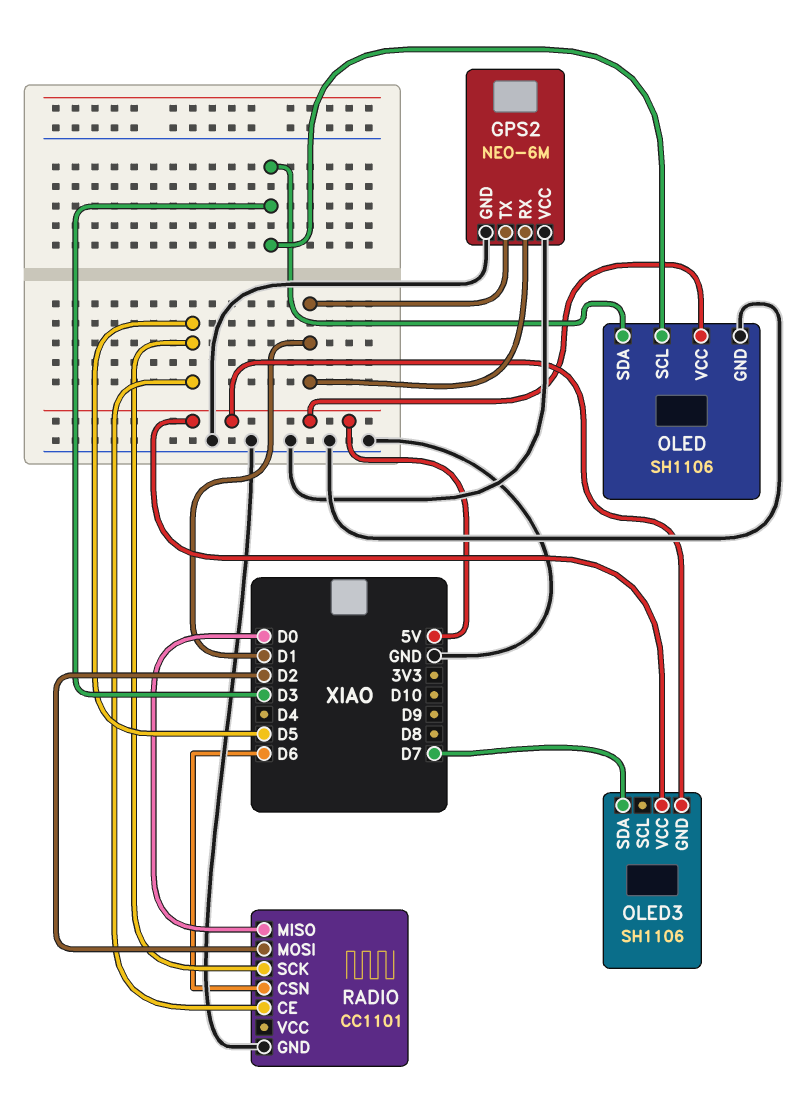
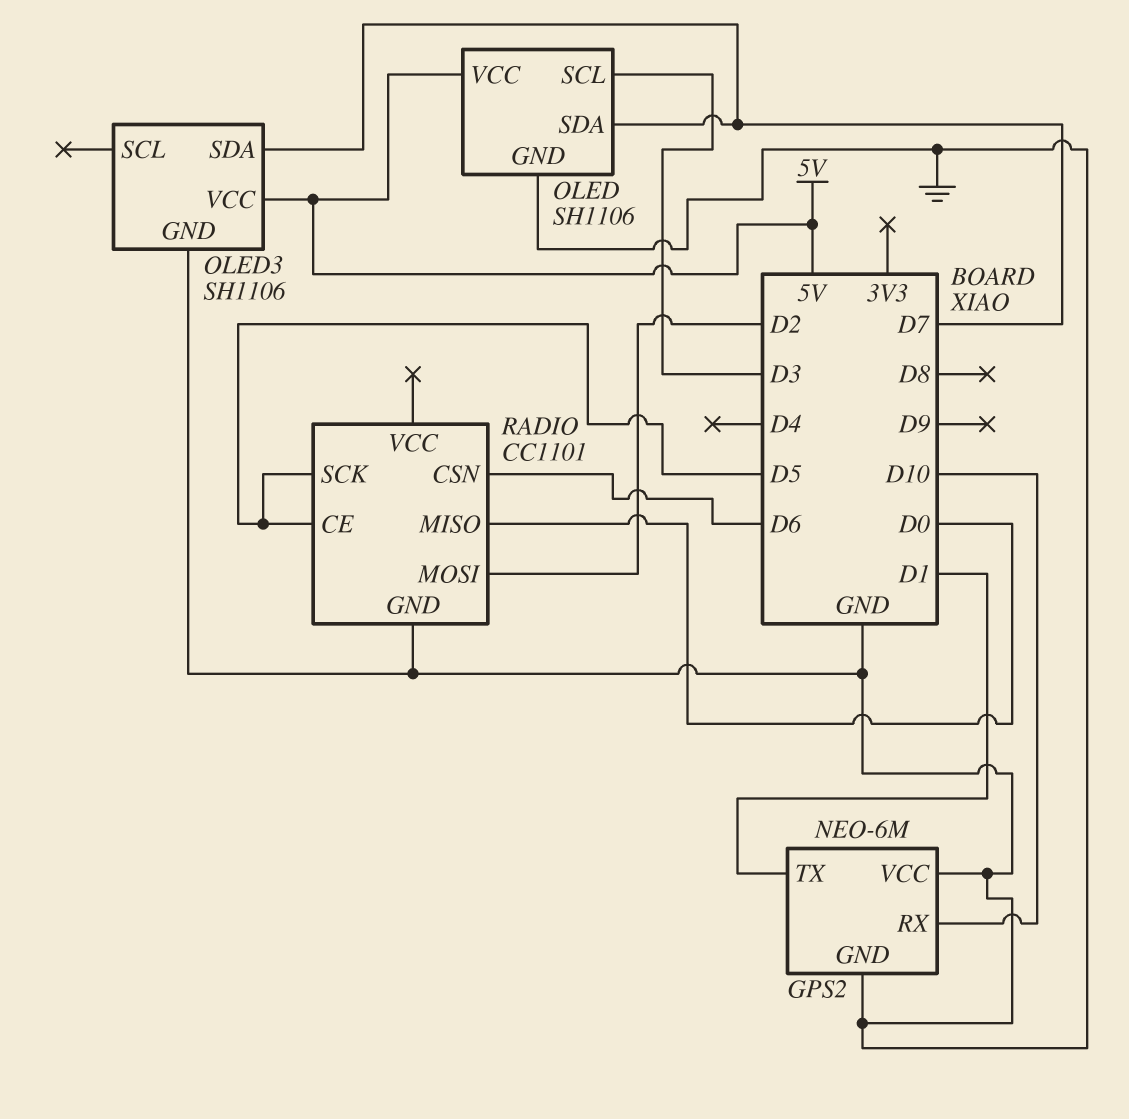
GPS2 pin RX: D1 -> D10
OLED pin SDA: D3 -> D7
OLED3 pin GND: 5V -> GND

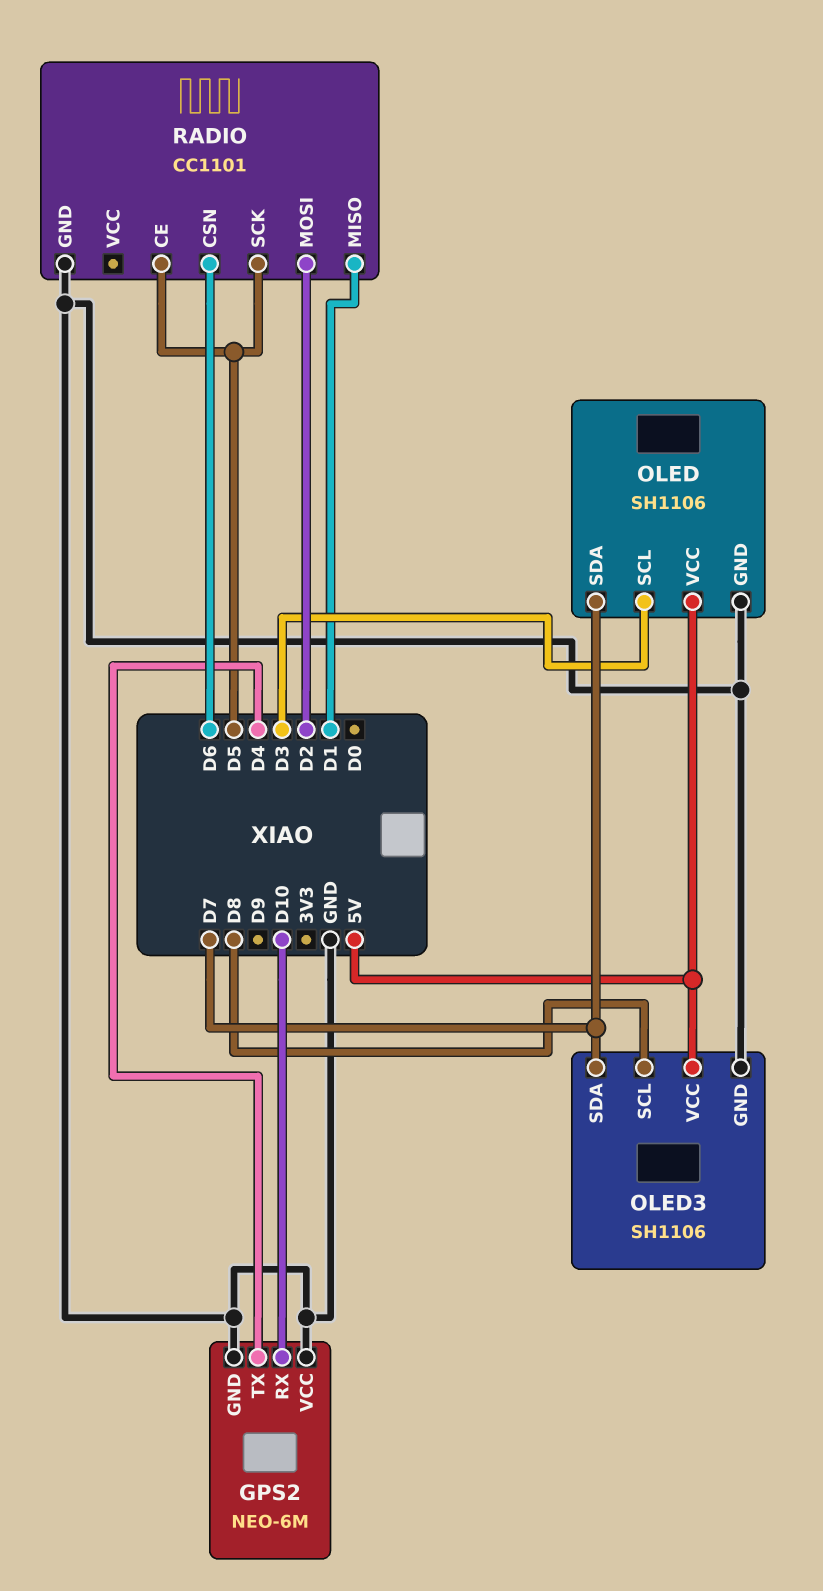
GPS2 pin TX: D1 -> D4
OLED3 pin SCL: none -> D8
RADIO pin MISO: D0 -> D1

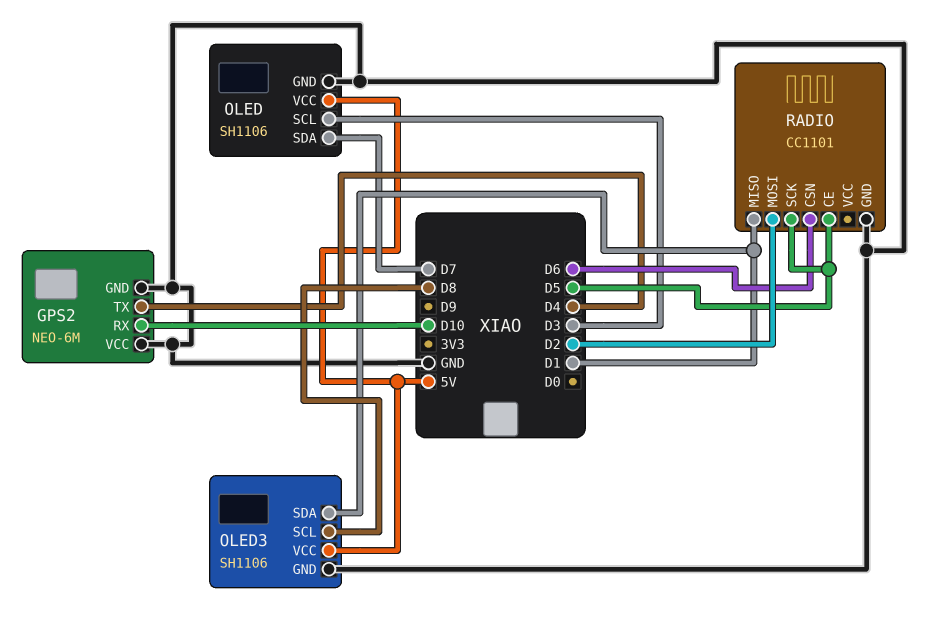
OLED3 pin SDA: D7 -> D1

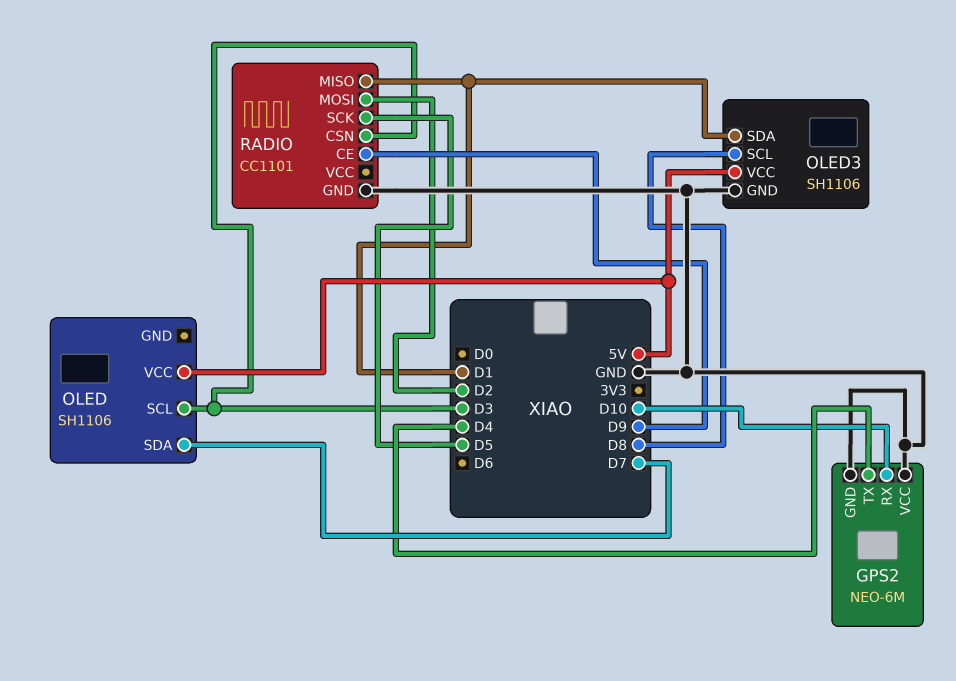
OLED pin GND: GND -> none
RADIO pin CE: D5 -> D9
RADIO pin CSN: D6 -> D3

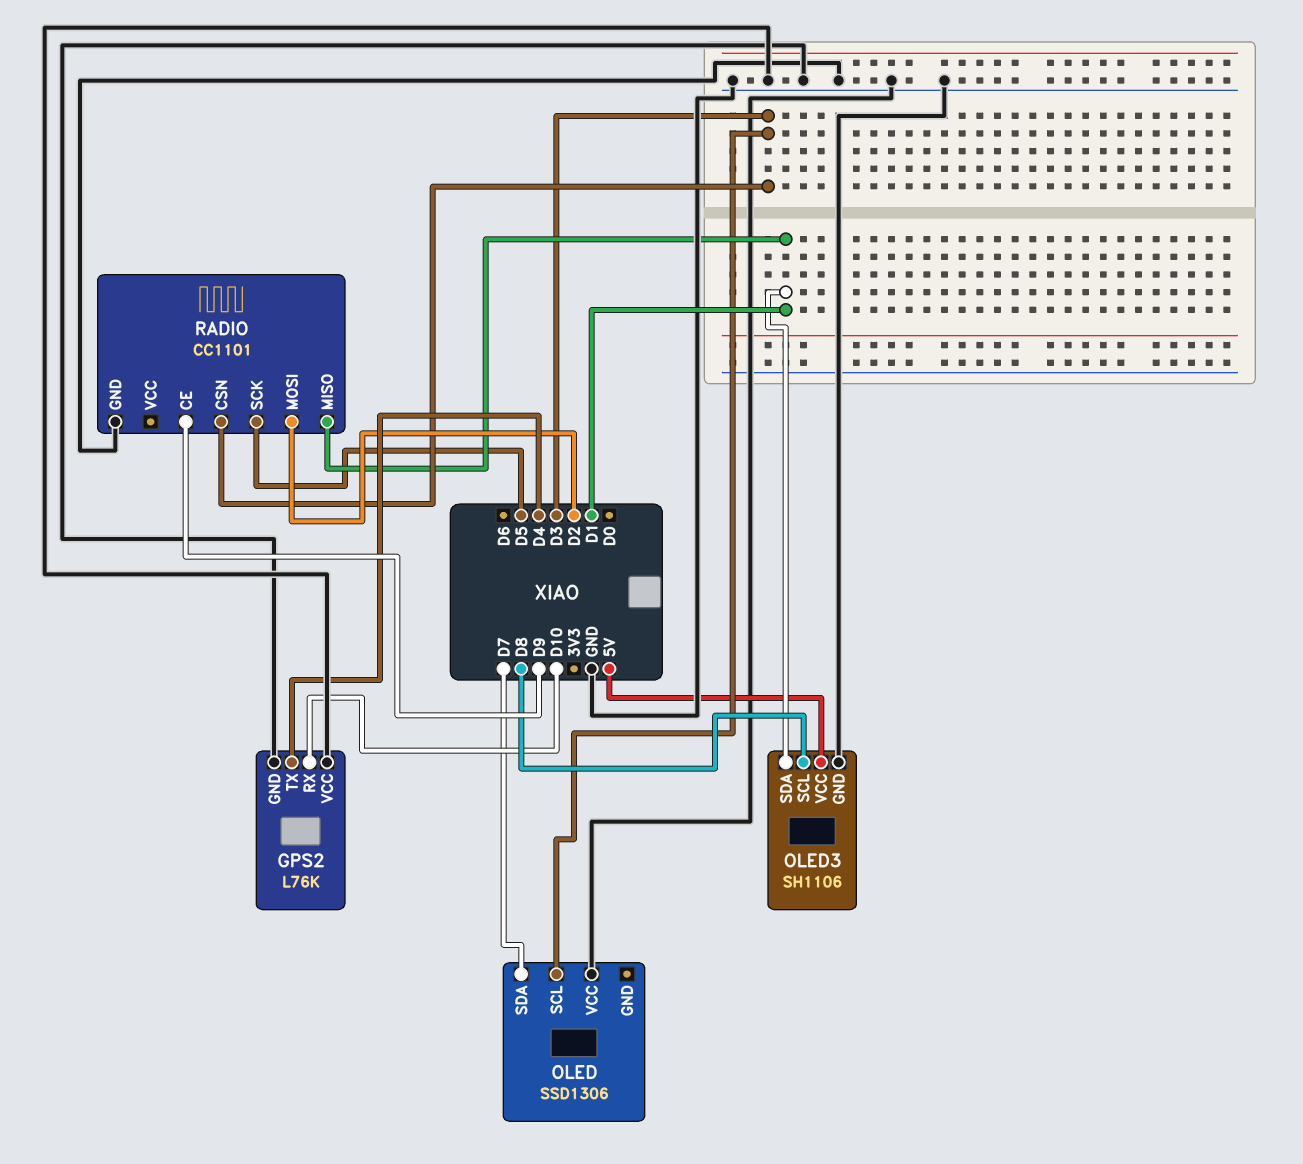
GPS2: NEO-6M -> L76K
OLED: SH1106 -> SSD1306
OLED pin VCC: 5V -> GND

